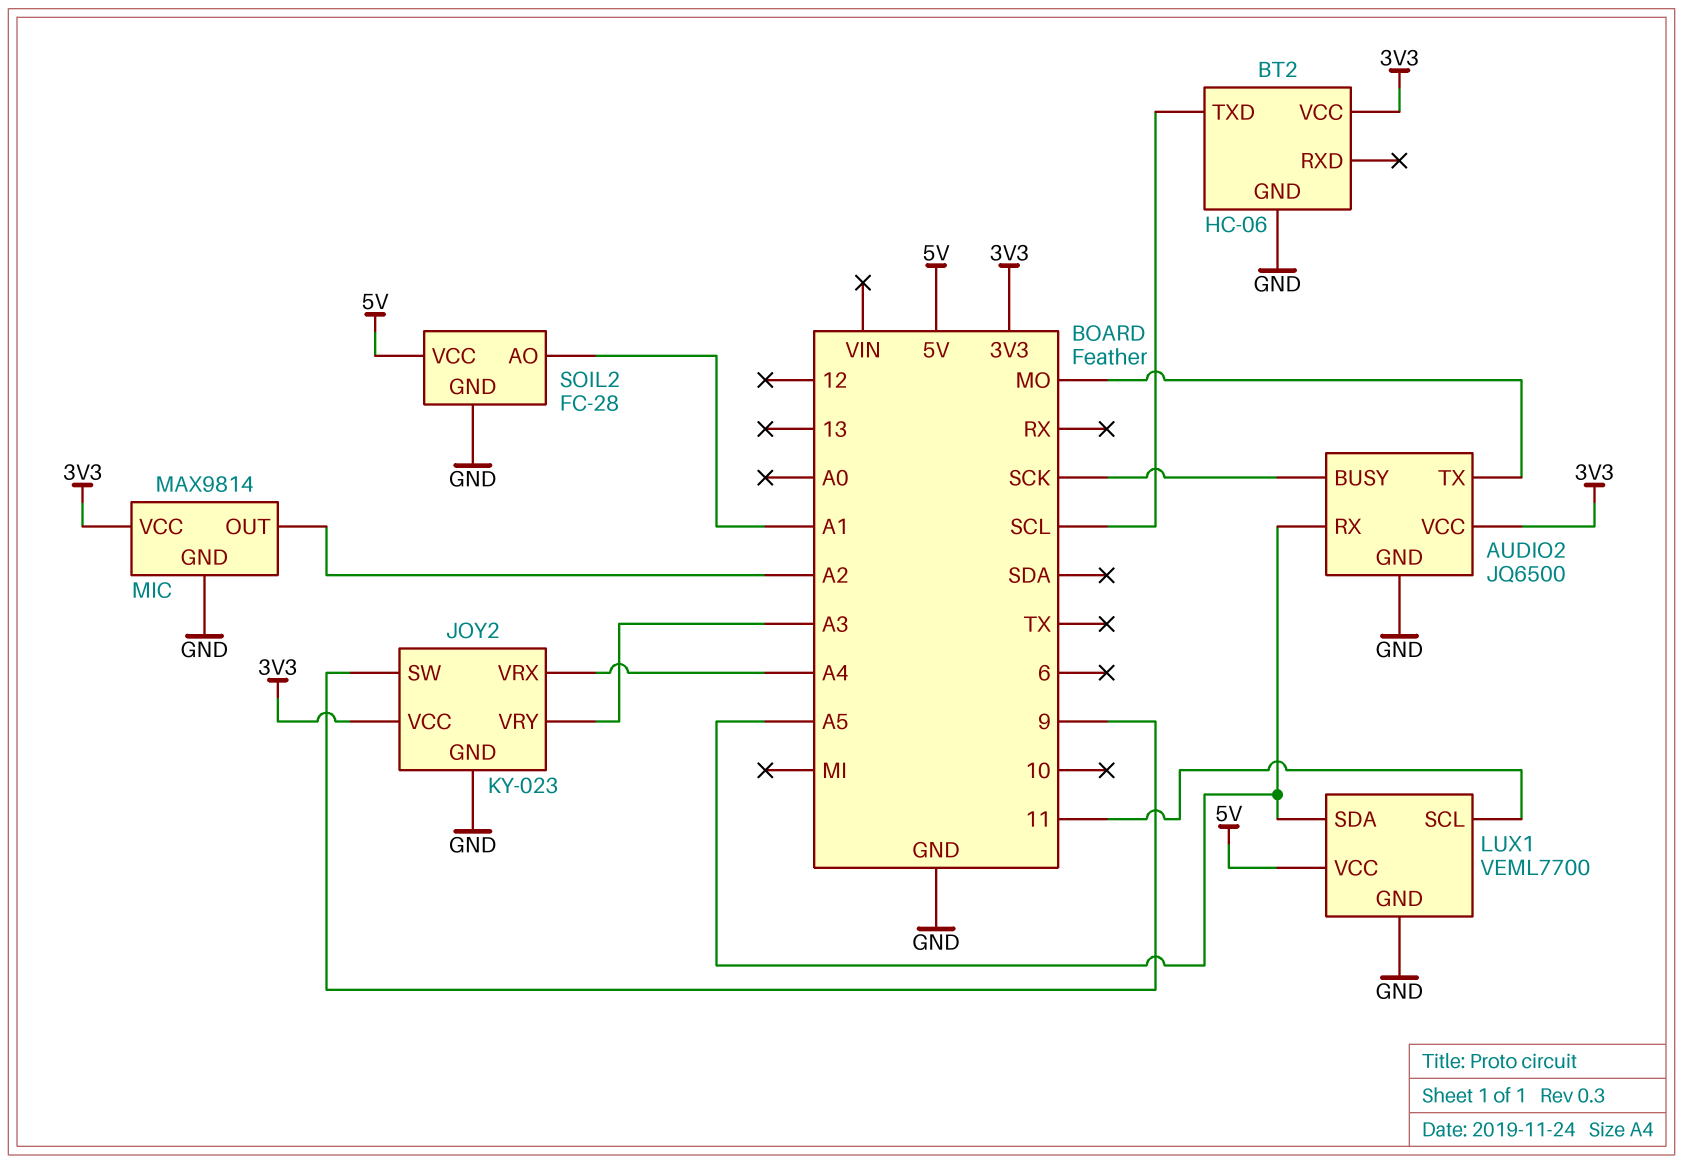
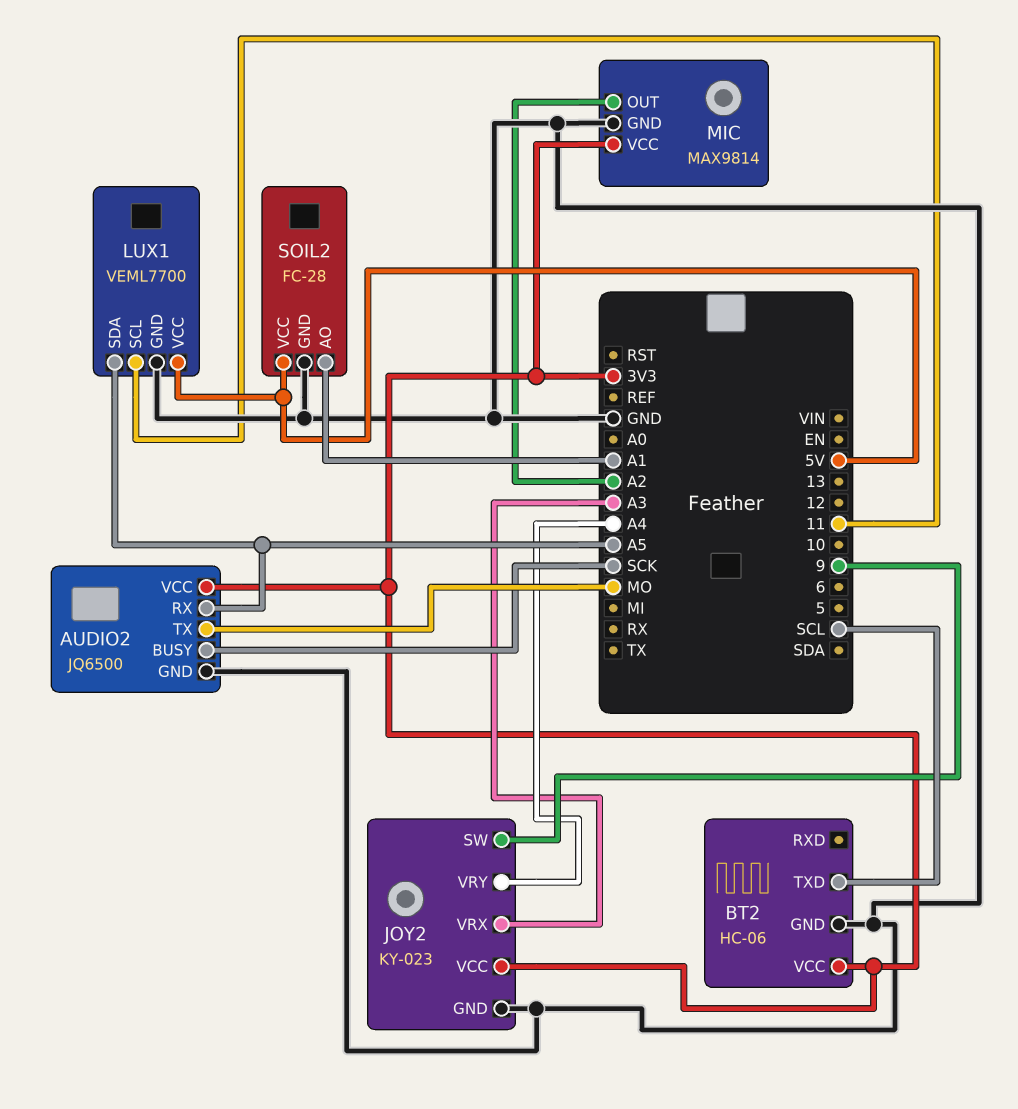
JOY2 pin VRX: A4 -> A3
JOY2 pin VRY: A3 -> A4

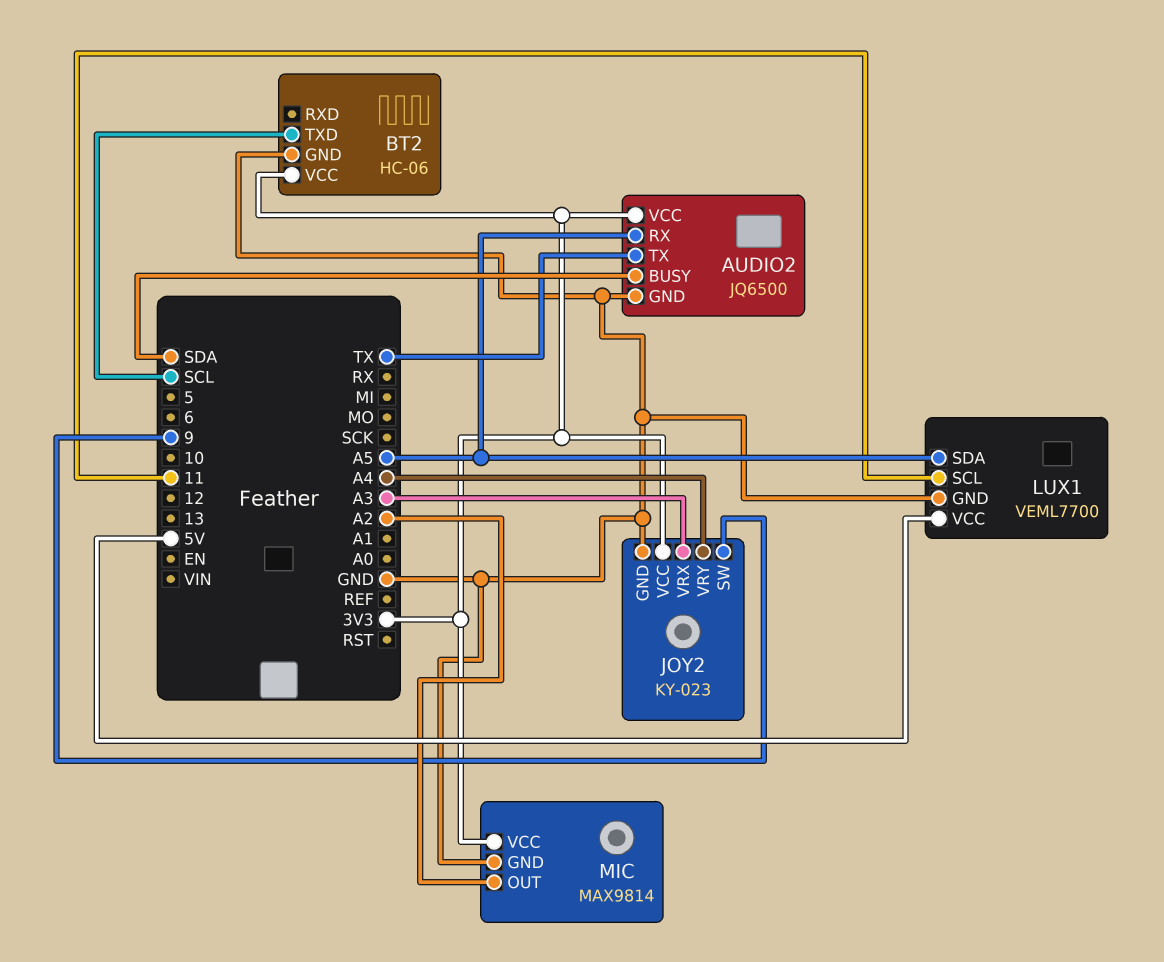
AUDIO2 pin BUSY: SCK -> SDA
AUDIO2 pin TX: MO -> TX
SOIL2: FC-28 -> none
SOIL2 pin AO: A1 -> none
SOIL2 pin GND: GND -> none
SOIL2 pin VCC: 5V -> none

